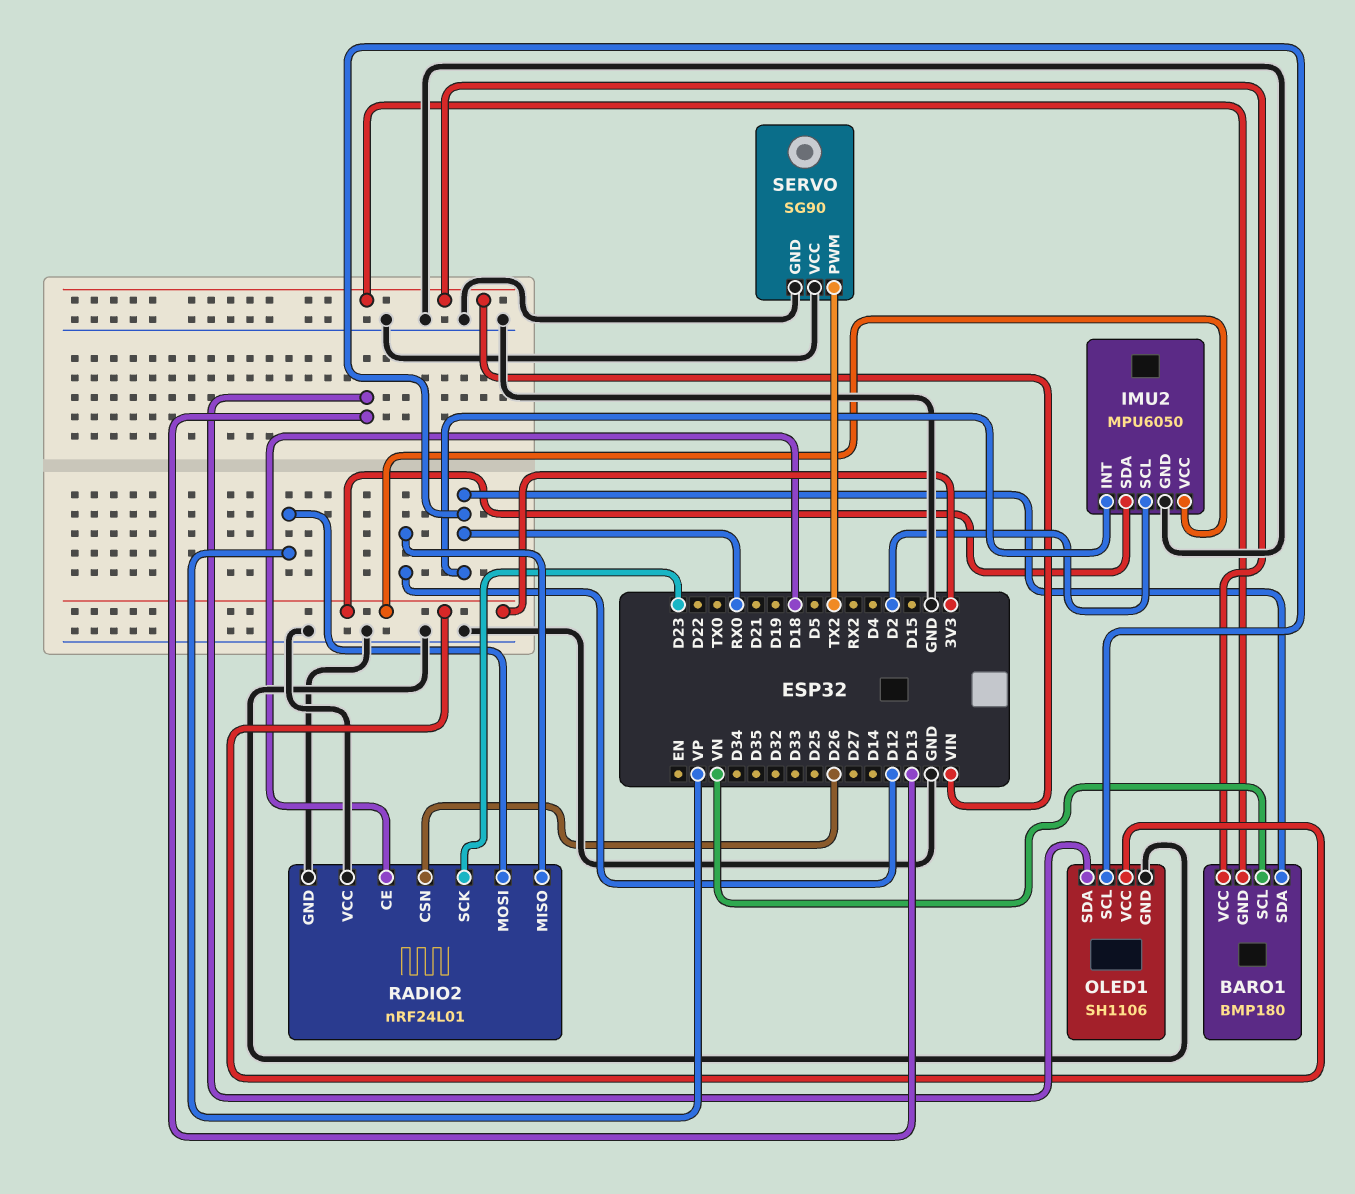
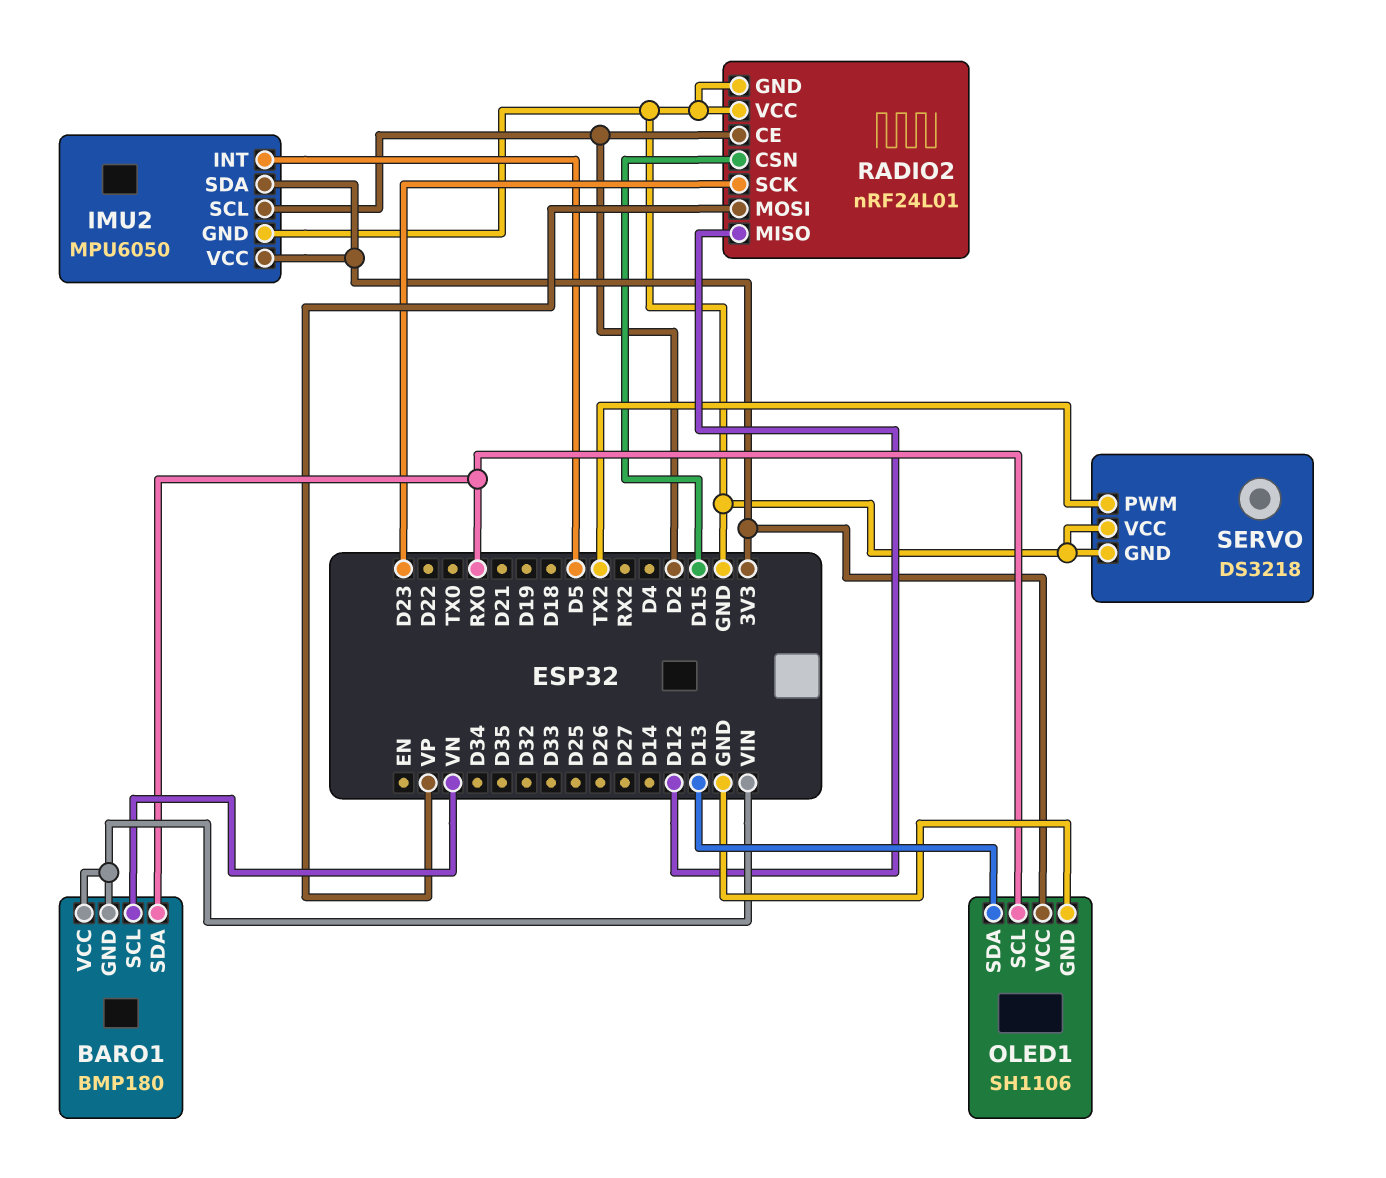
IMU2 pin INT: RX0 -> D5
RADIO2 pin CE: D18 -> D2
RADIO2 pin CSN: D26 -> D15
SERVO: SG90 -> DS3218

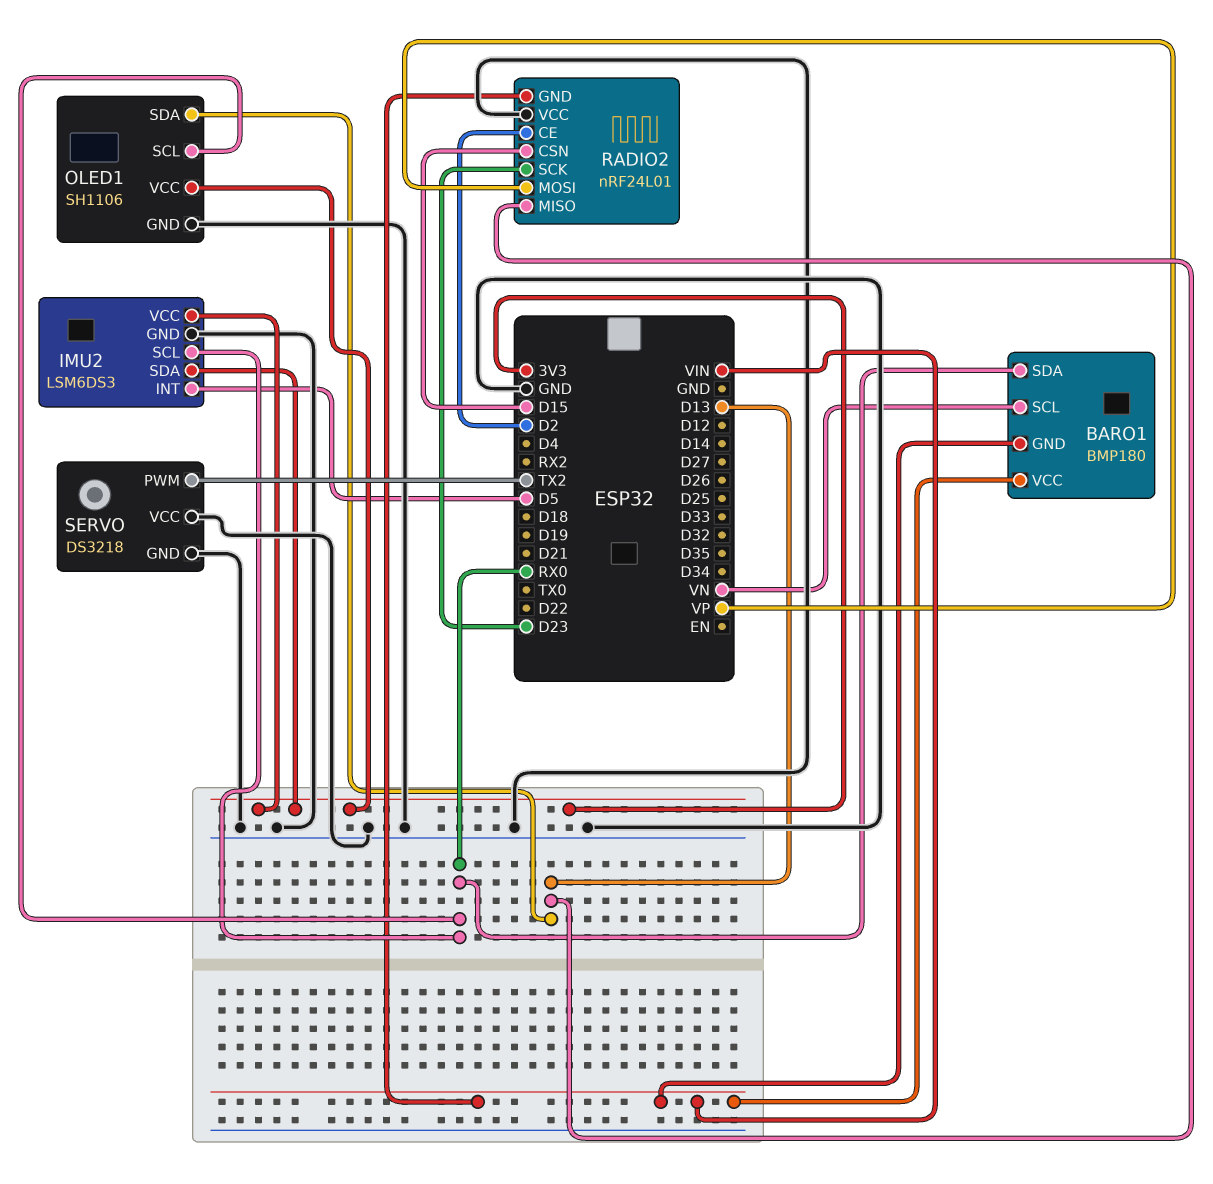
IMU2: MPU6050 -> LSM6DS3
IMU2 pin SCL: D2 -> RX0
RADIO2 pin GND: GND -> VIN
RADIO2 pin MISO: D12 -> D13

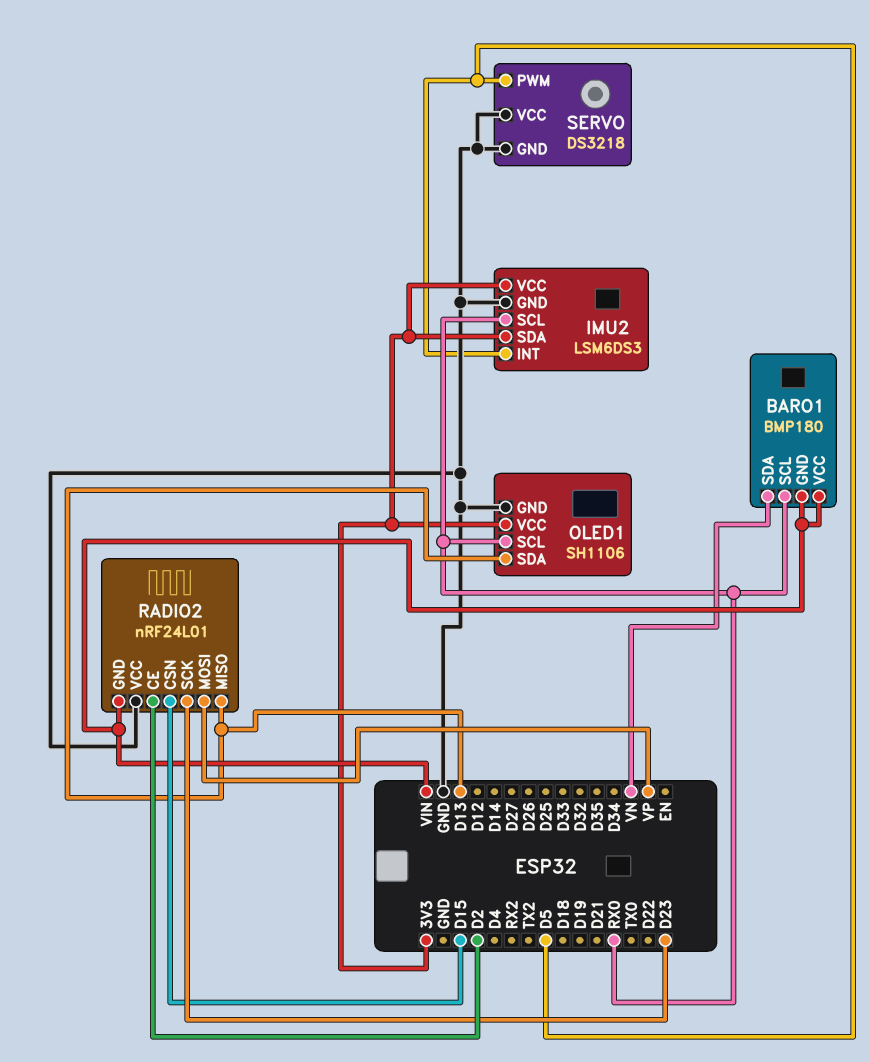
BARO1 pin SCL: VN -> RX0
BARO1 pin SDA: RX0 -> VN
SERVO pin PWM: TX2 -> D5

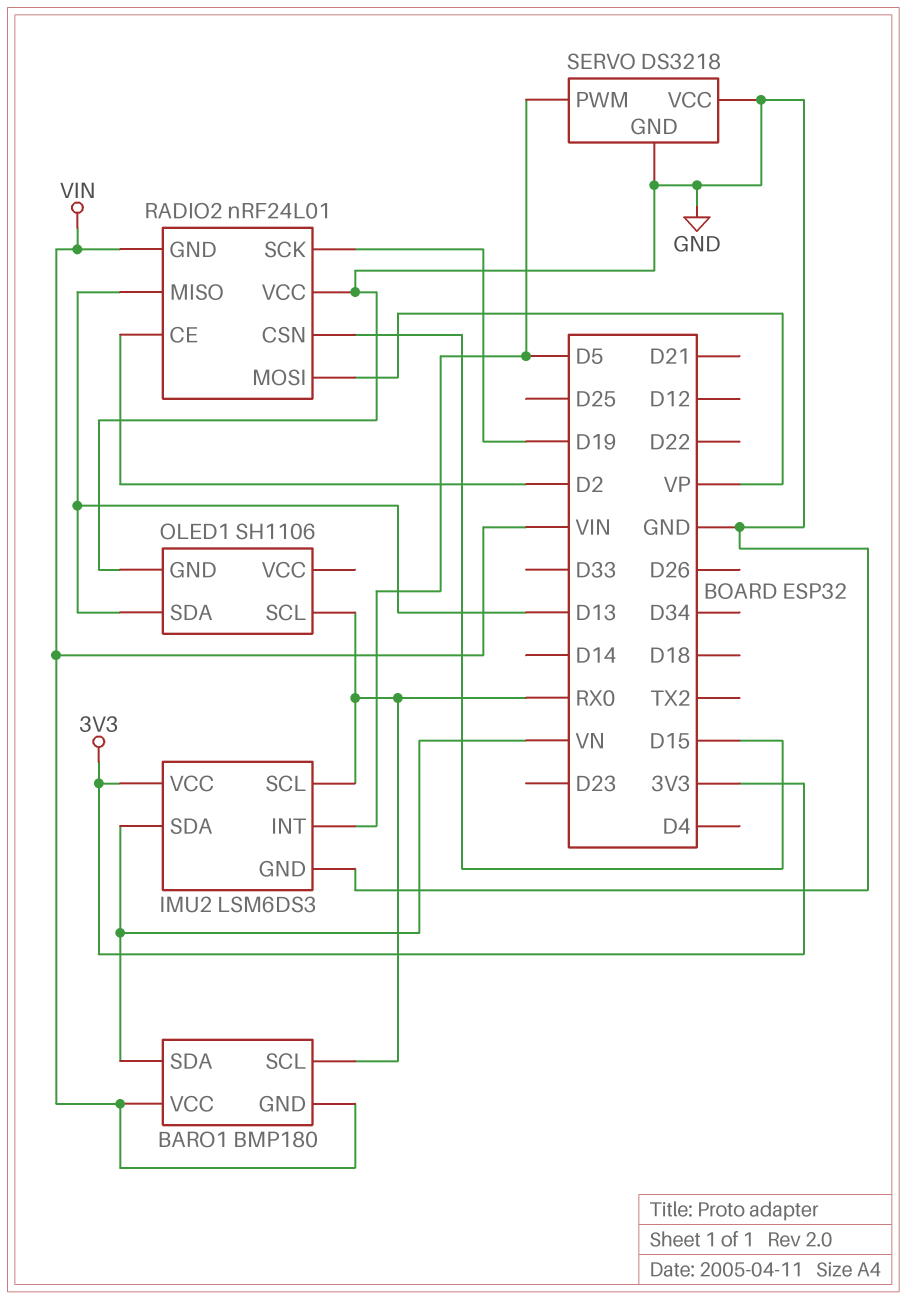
IMU2 pin SDA: 3V3 -> VN
OLED1 pin VCC: 3V3 -> none
RADIO2 pin SCK: D23 -> D19

